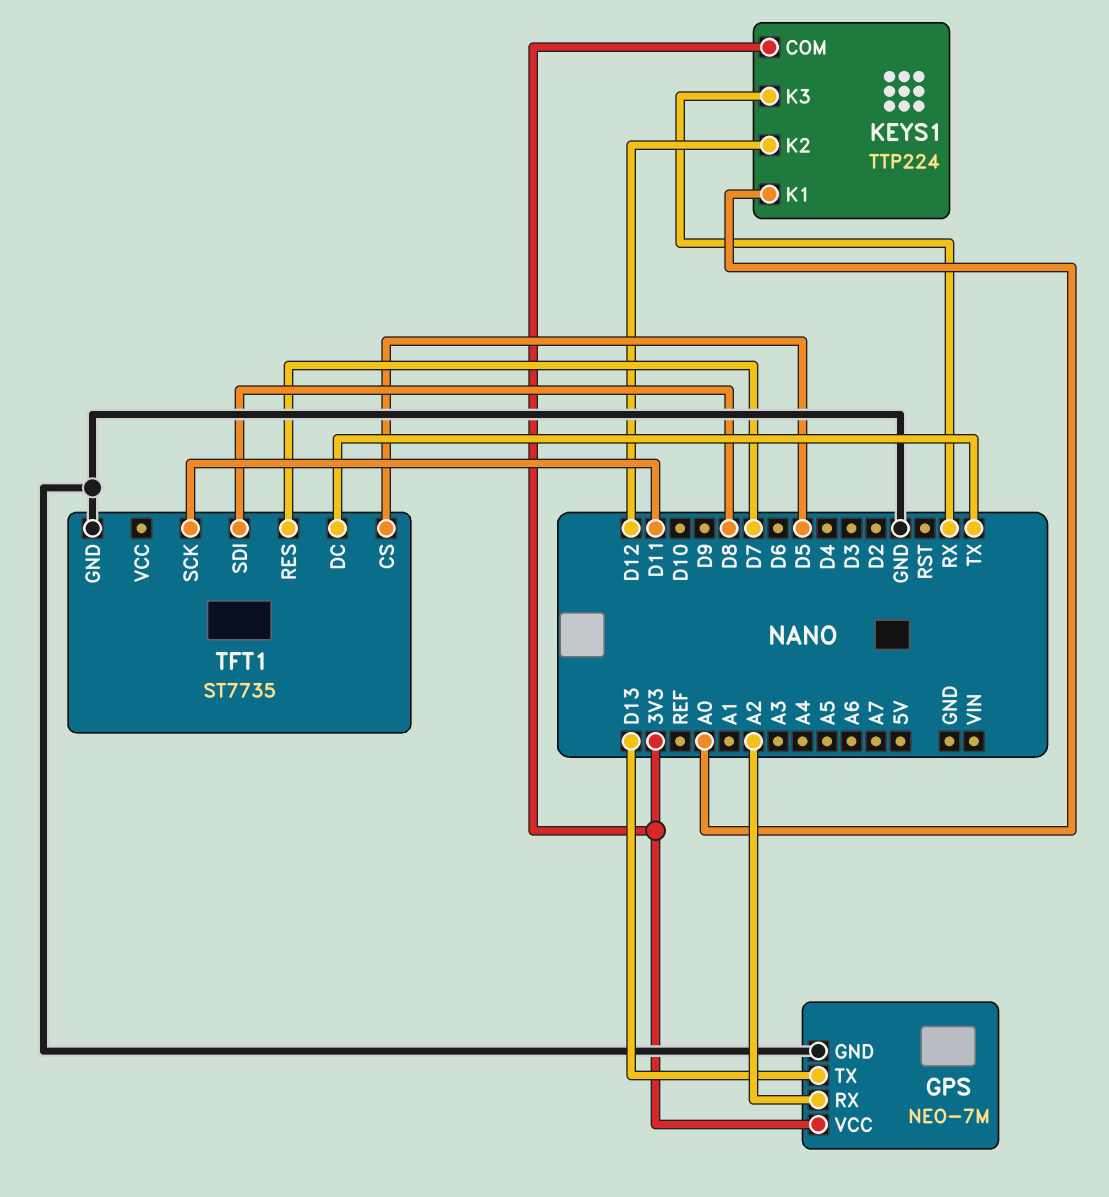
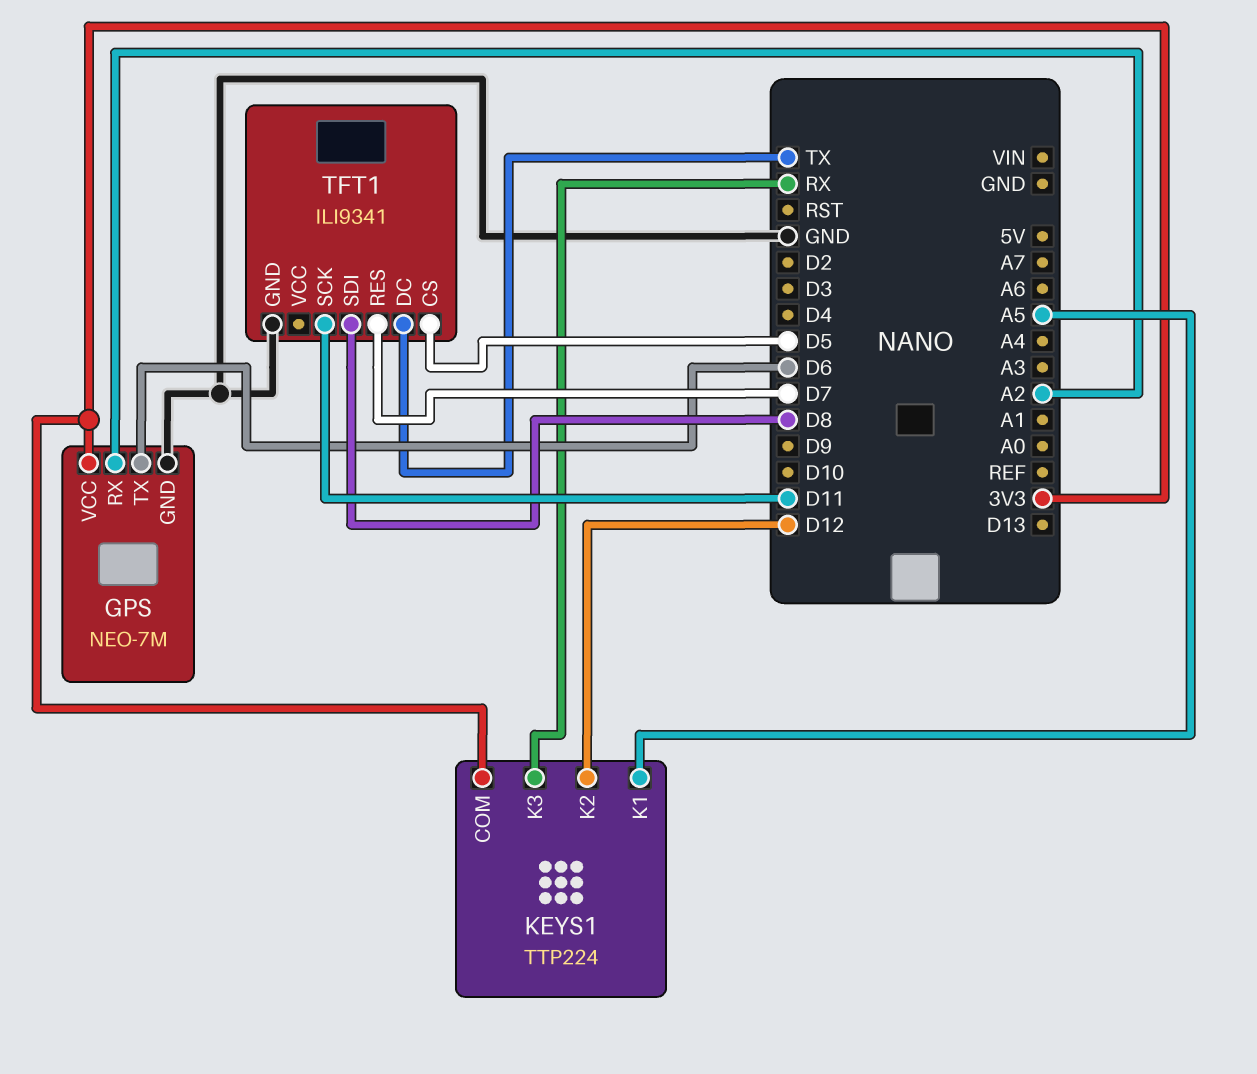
GPS pin TX: D13 -> D6
KEYS1 pin K1: A0 -> A5
TFT1: ST7735 -> ILI9341

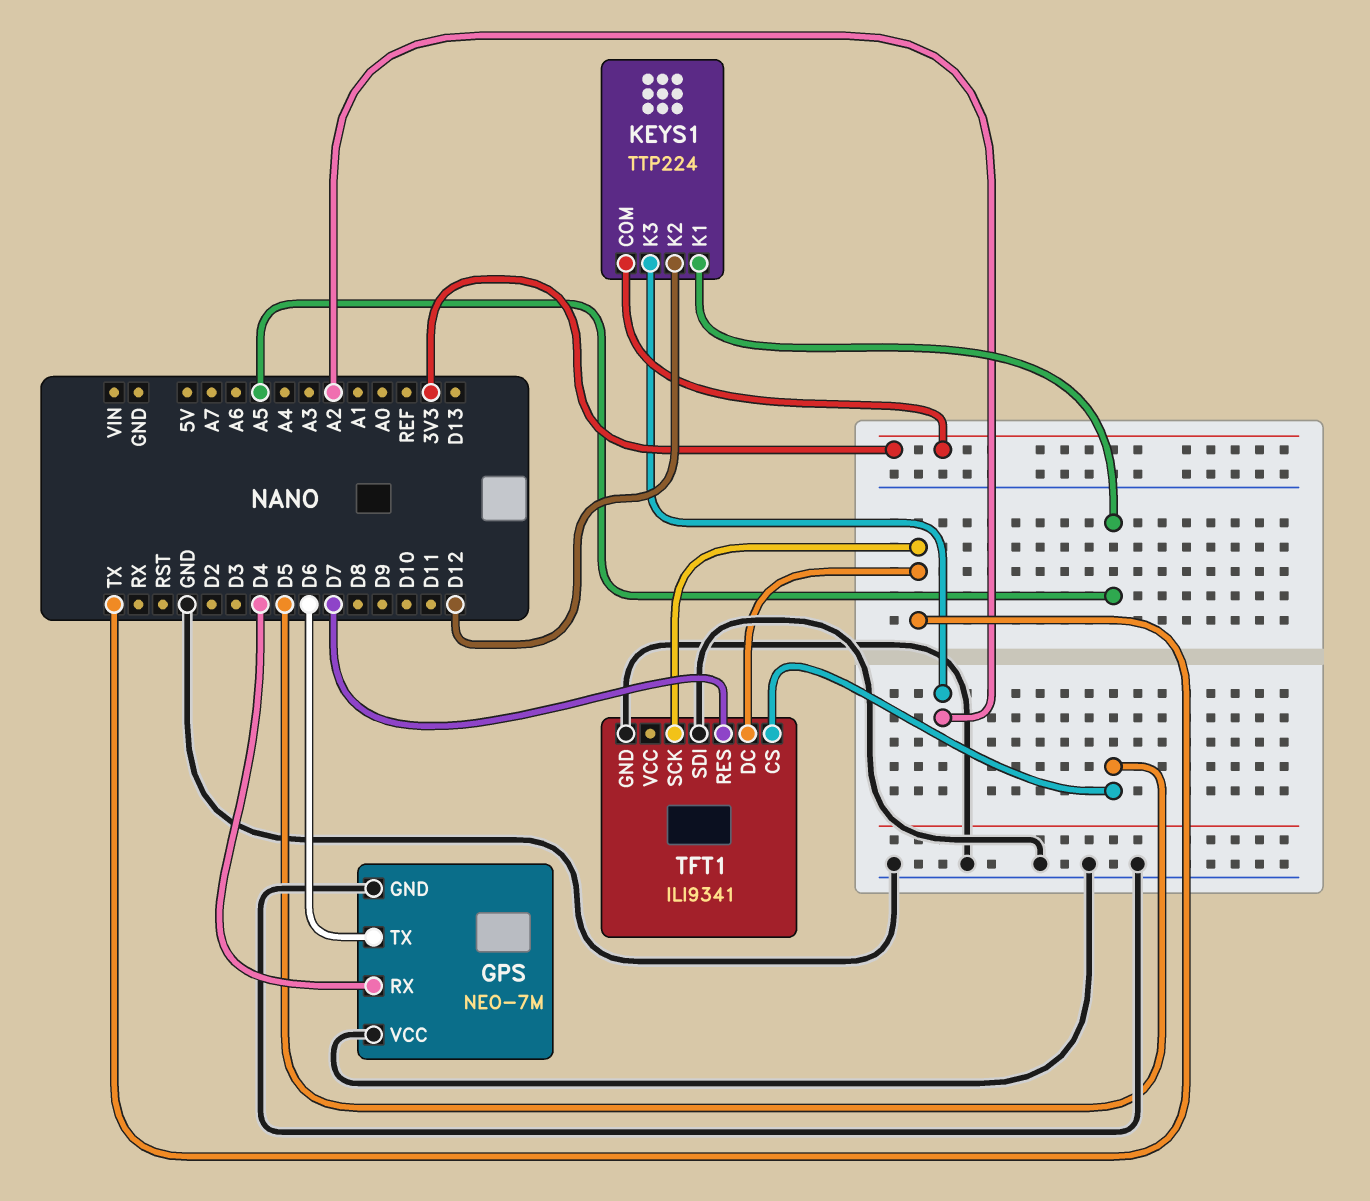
GPS pin RX: A2 -> D4
GPS pin VCC: 3V3 -> GND
KEYS1 pin K3: RX -> A2
TFT1 pin SCK: D11 -> TX
TFT1 pin SDI: D8 -> GND

